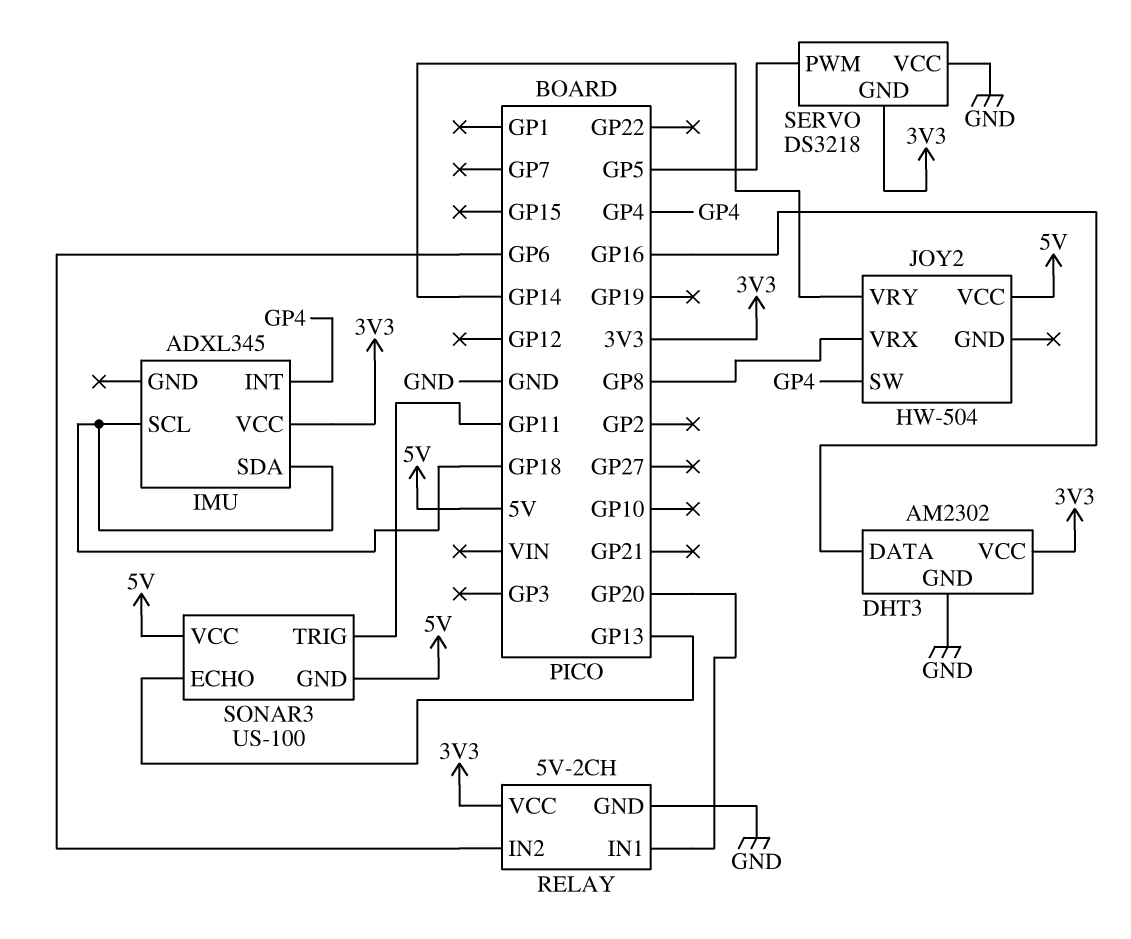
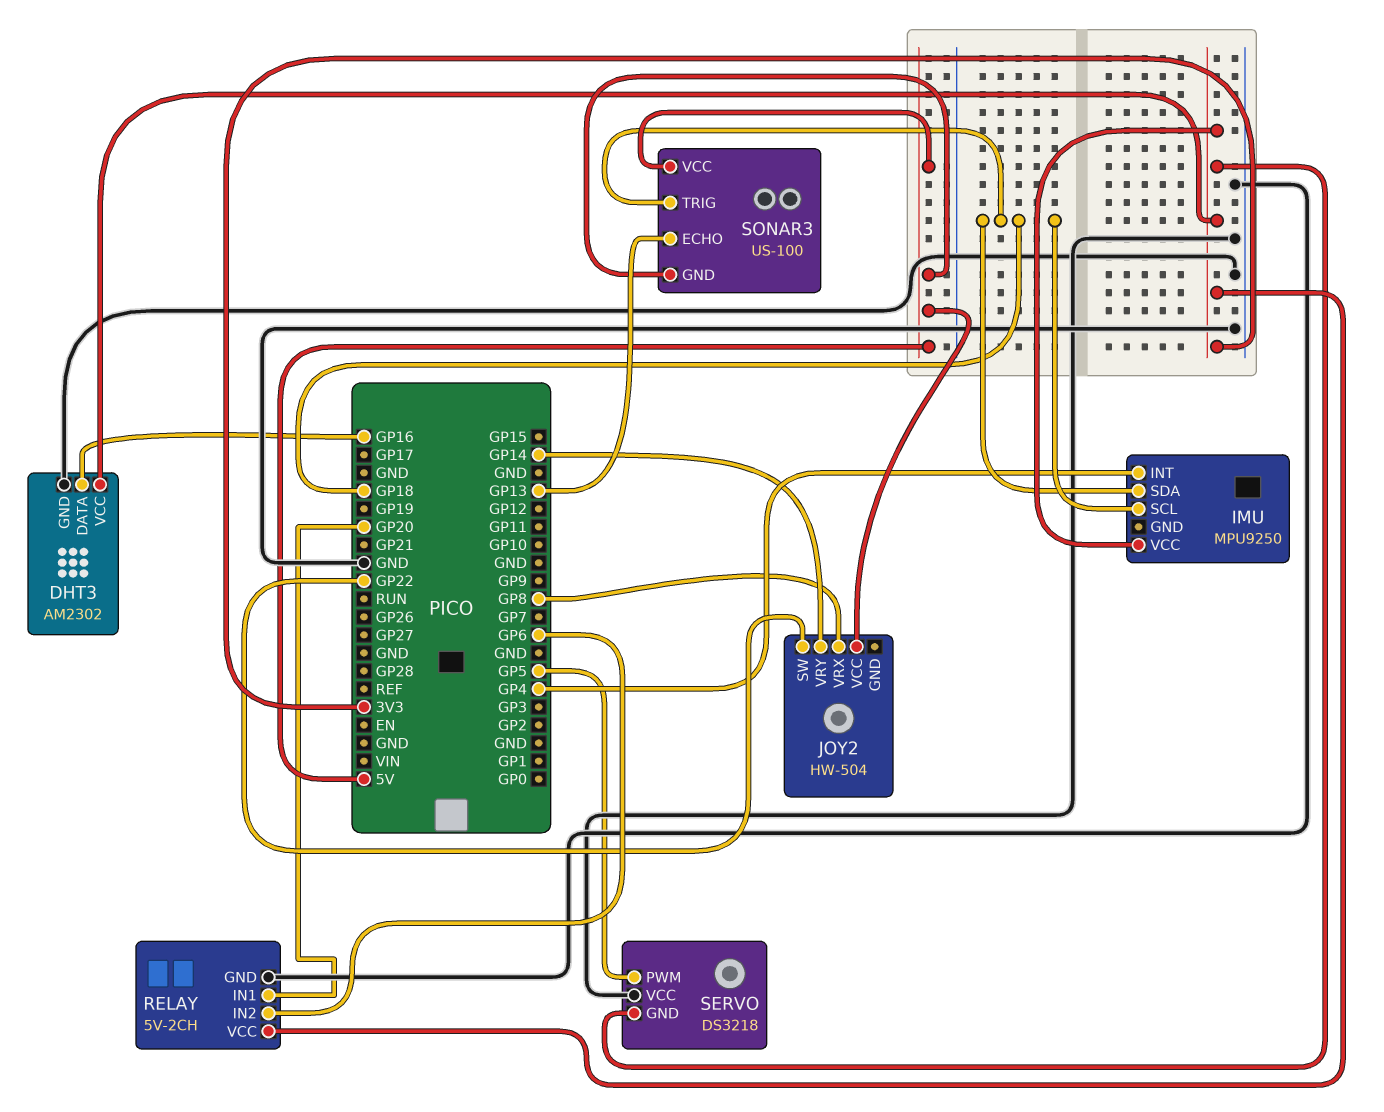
IMU: ADXL345 -> MPU9250
JOY2 pin SW: GP4 -> GP22
SONAR3 pin TRIG: GP11 -> GP18

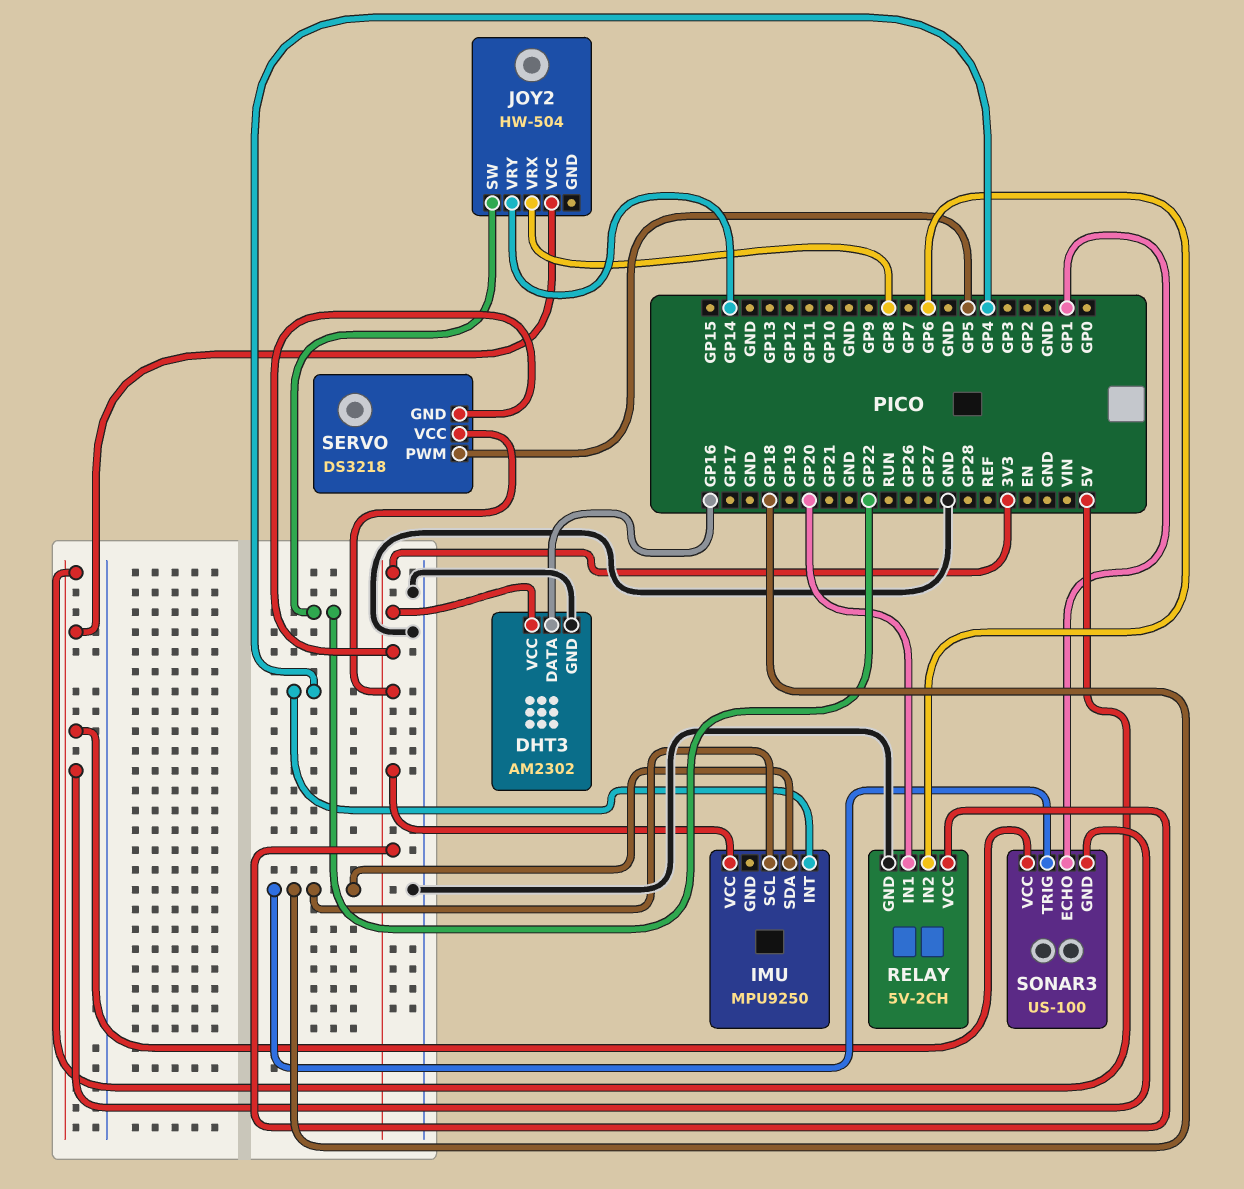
SERVO pin VCC: GND -> 3V3
SONAR3 pin ECHO: GP13 -> GP1

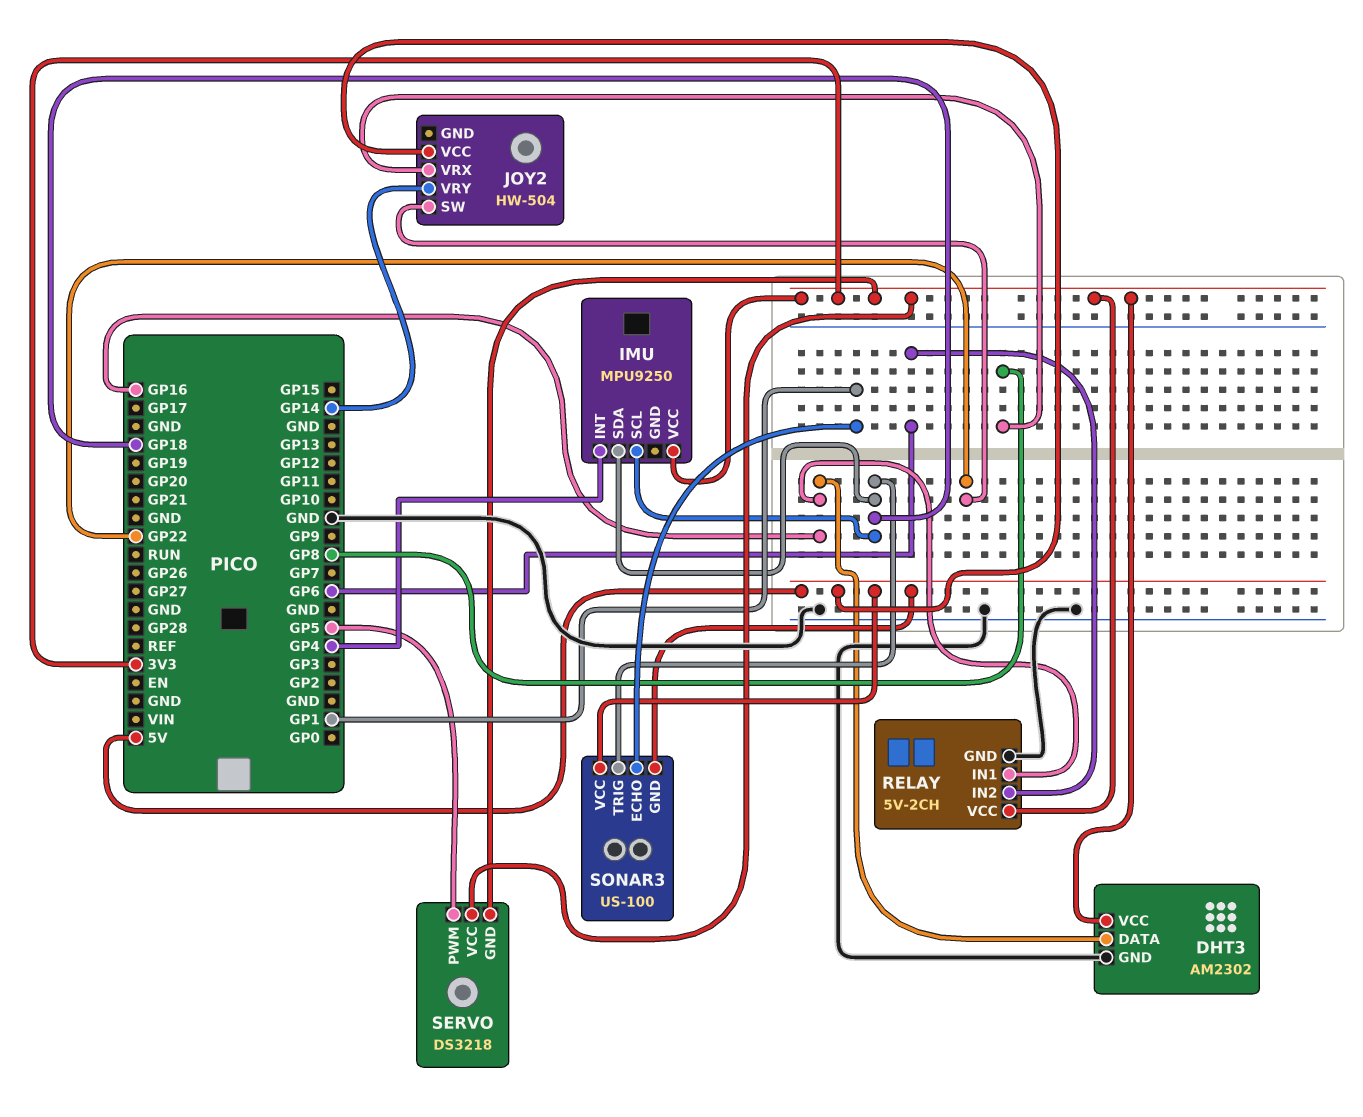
RELAY pin IN1: GP20 -> GP16

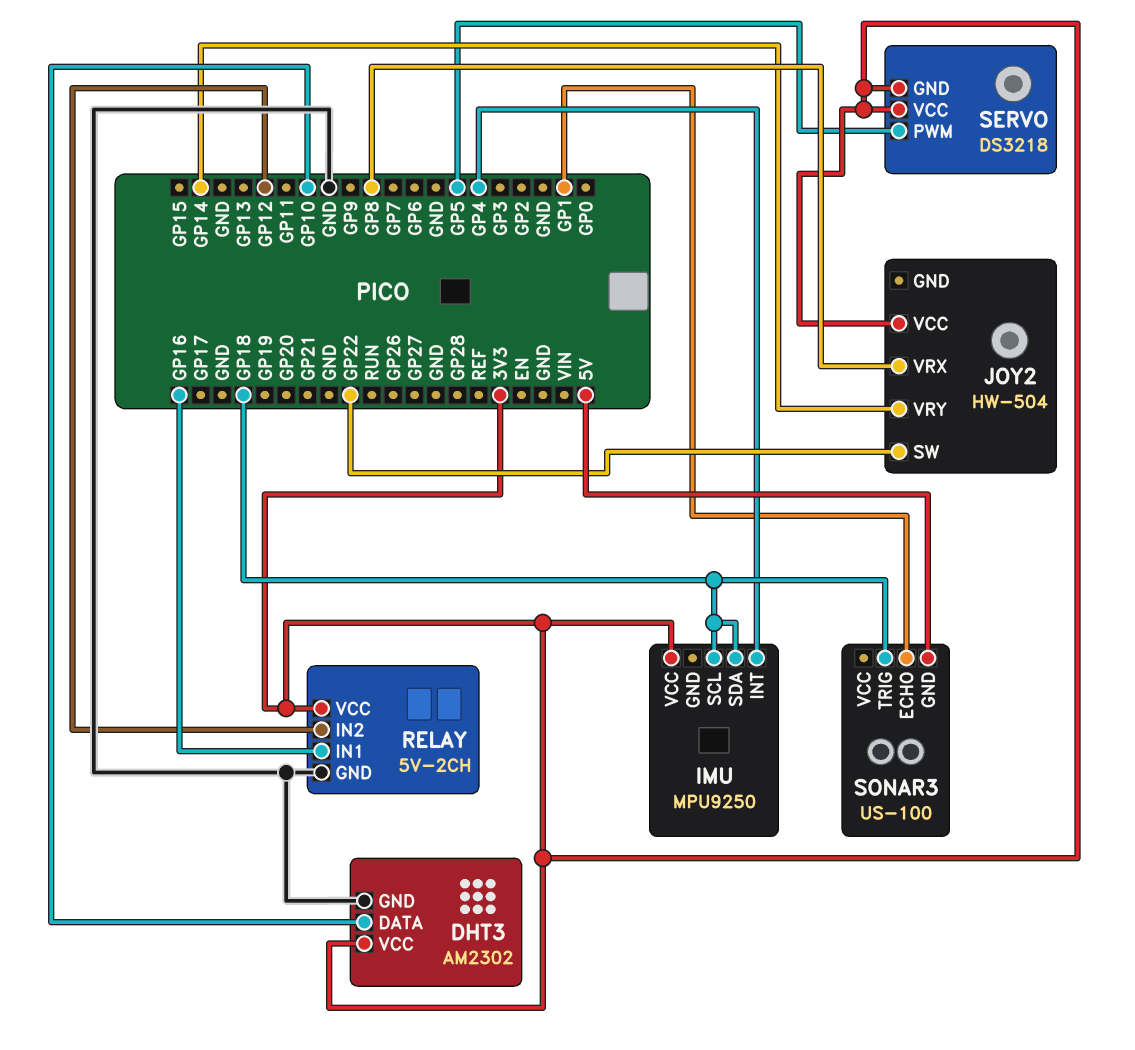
DHT3 pin DATA: GP16 -> GP10
JOY2 pin VCC: 5V -> 3V3
RELAY pin IN2: GP6 -> GP12
SONAR3 pin VCC: 5V -> none

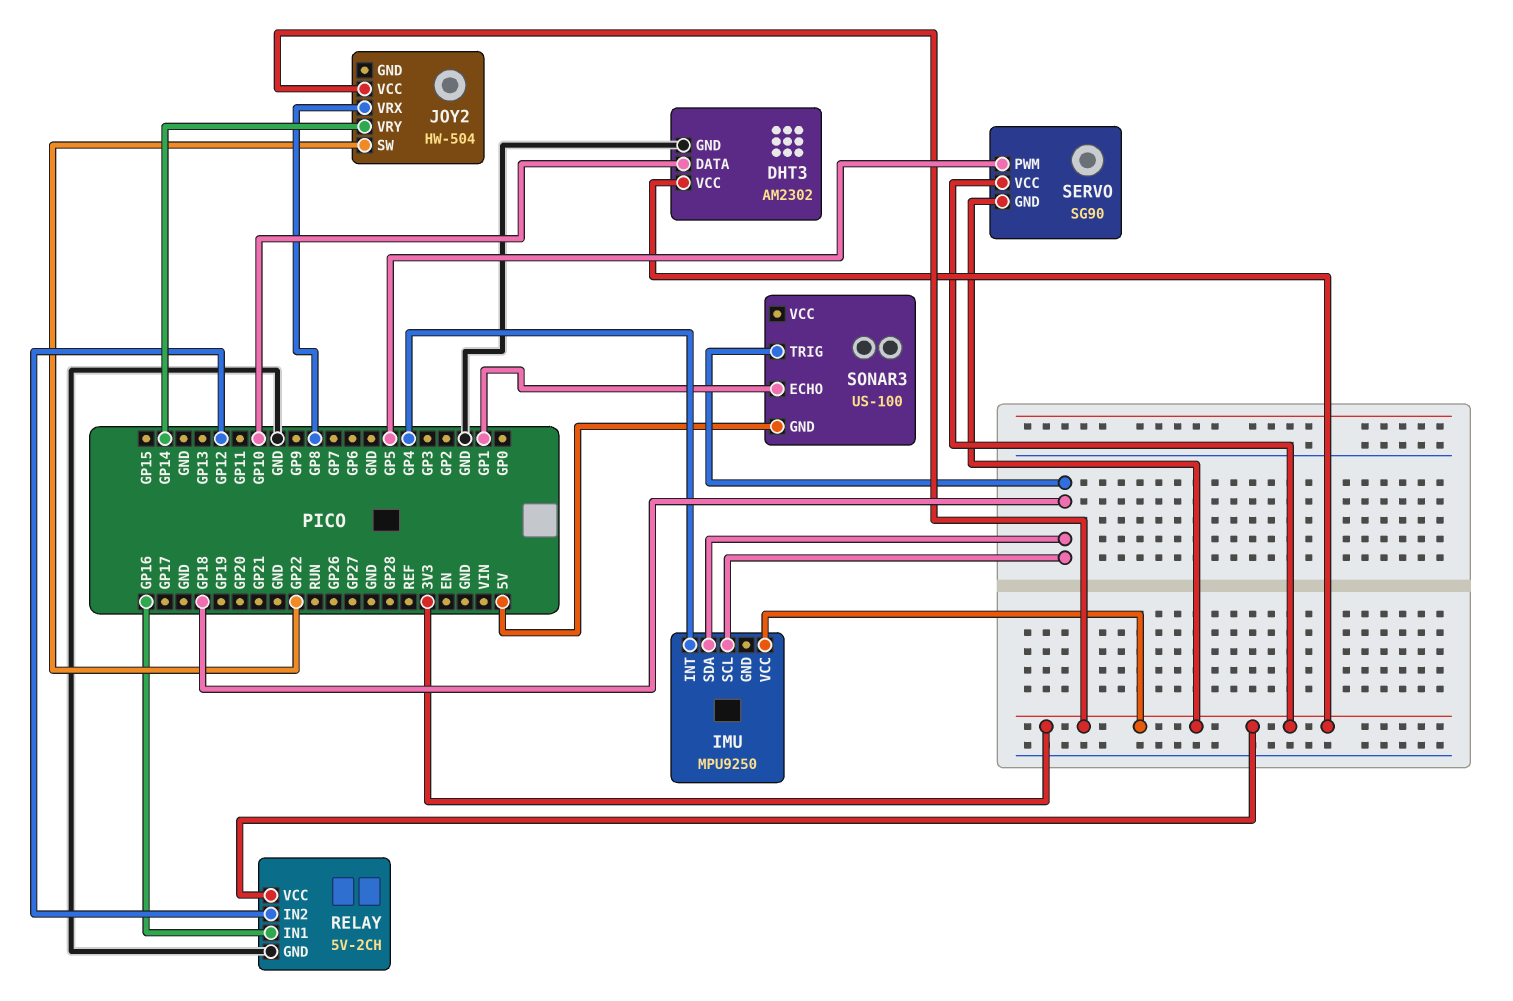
SERVO: DS3218 -> SG90

